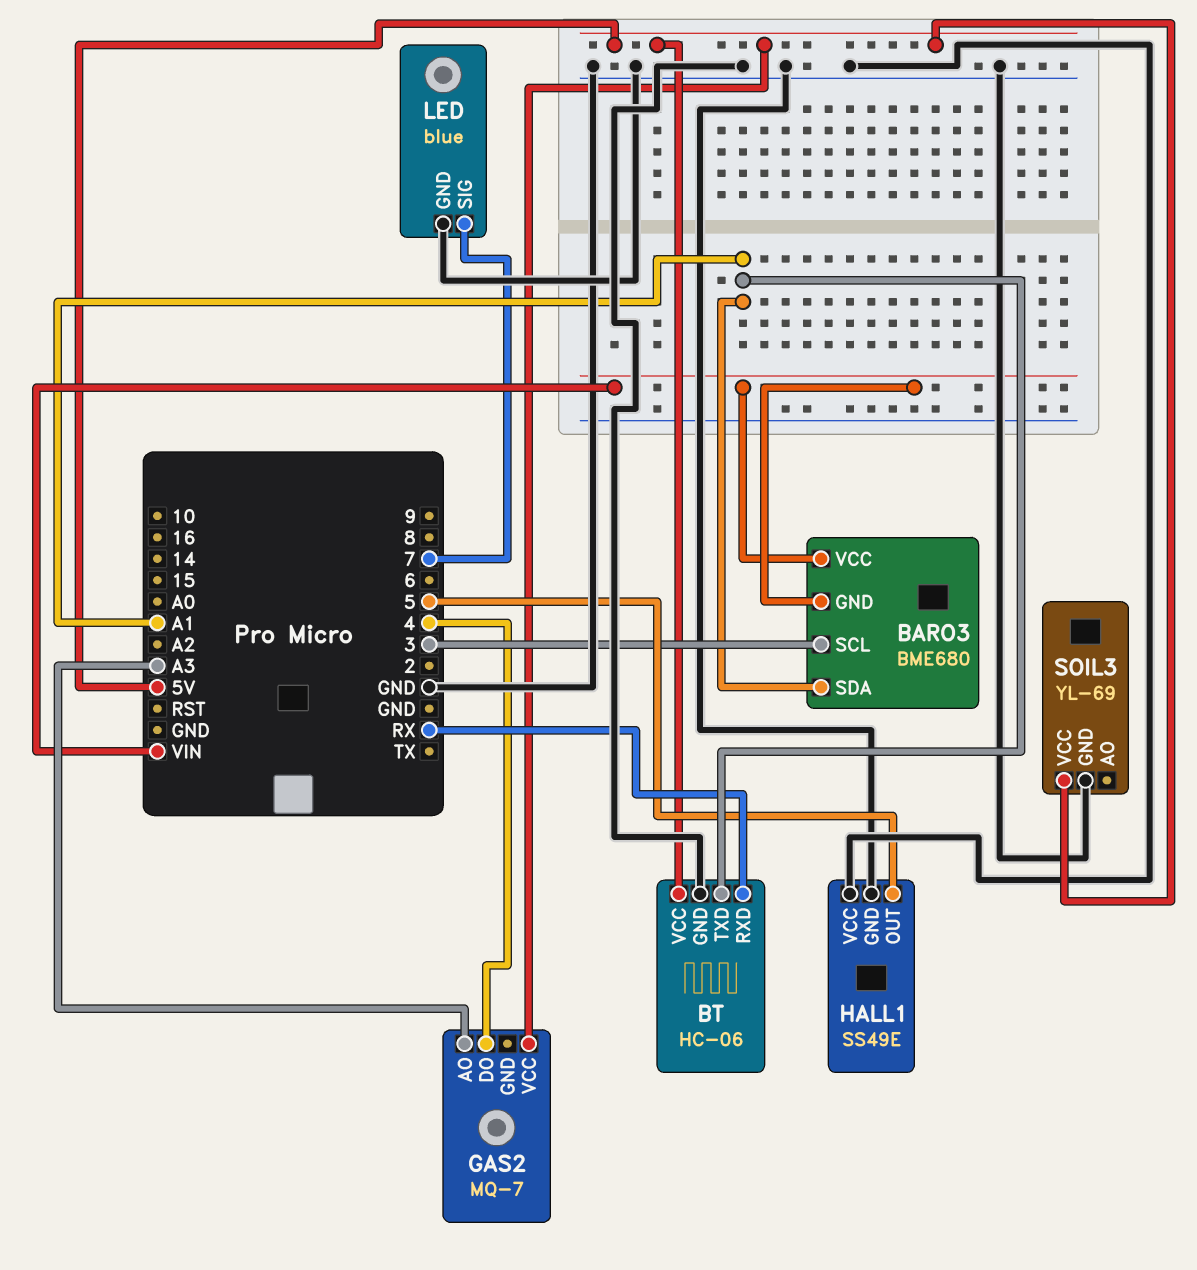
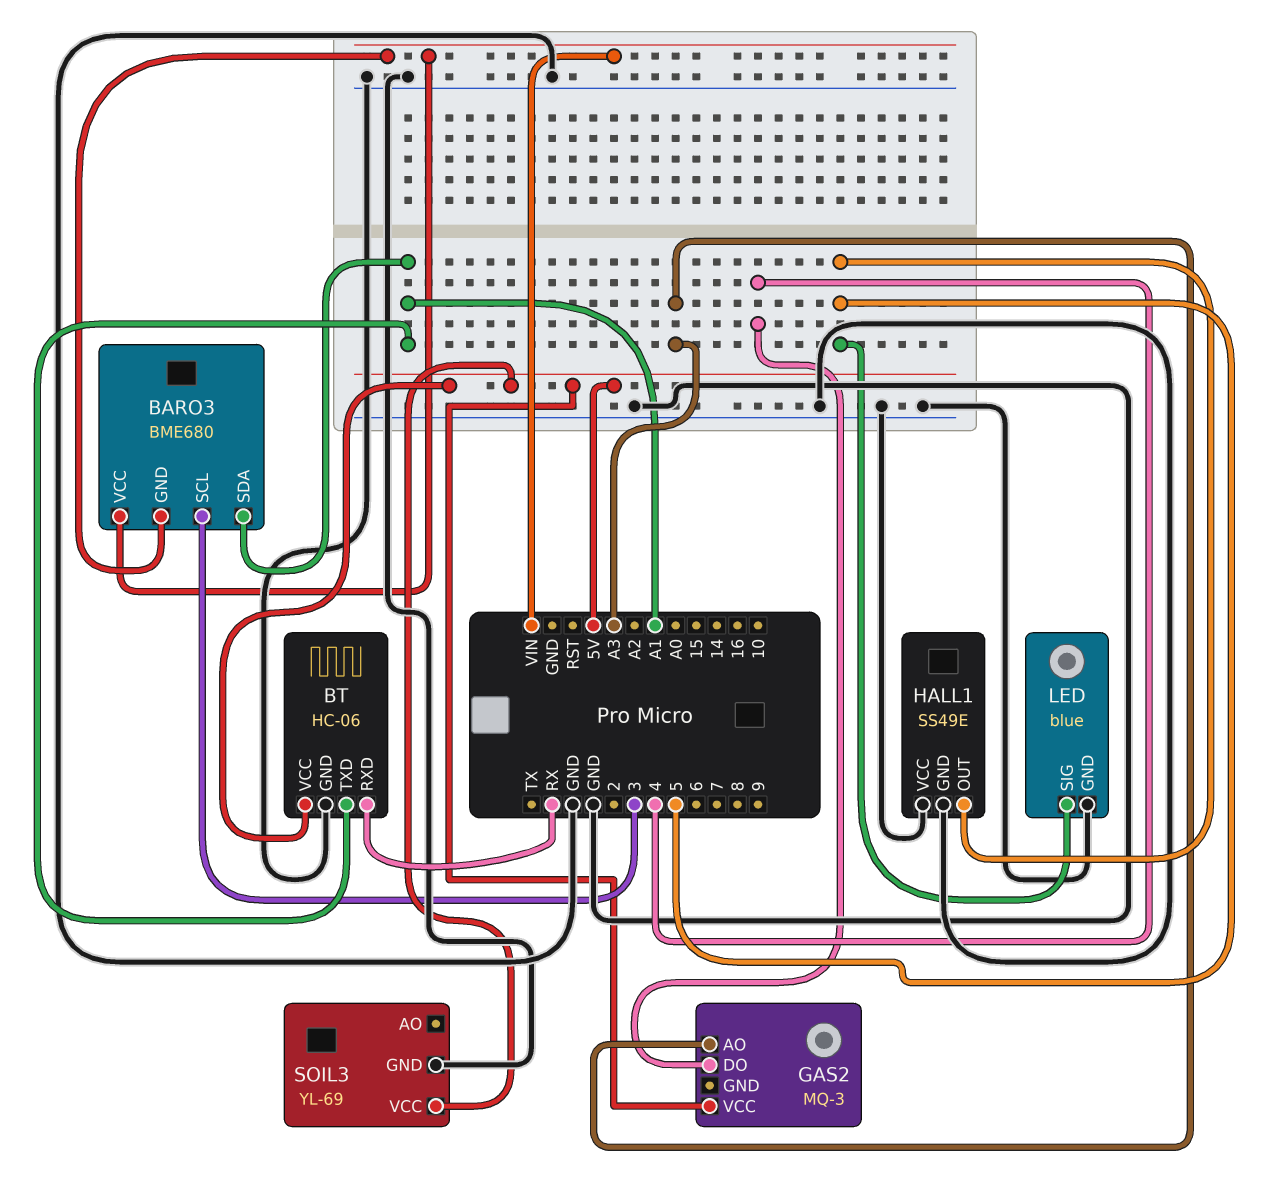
GAS2: MQ-7 -> MQ-3
LED pin SIG: 7 -> 5

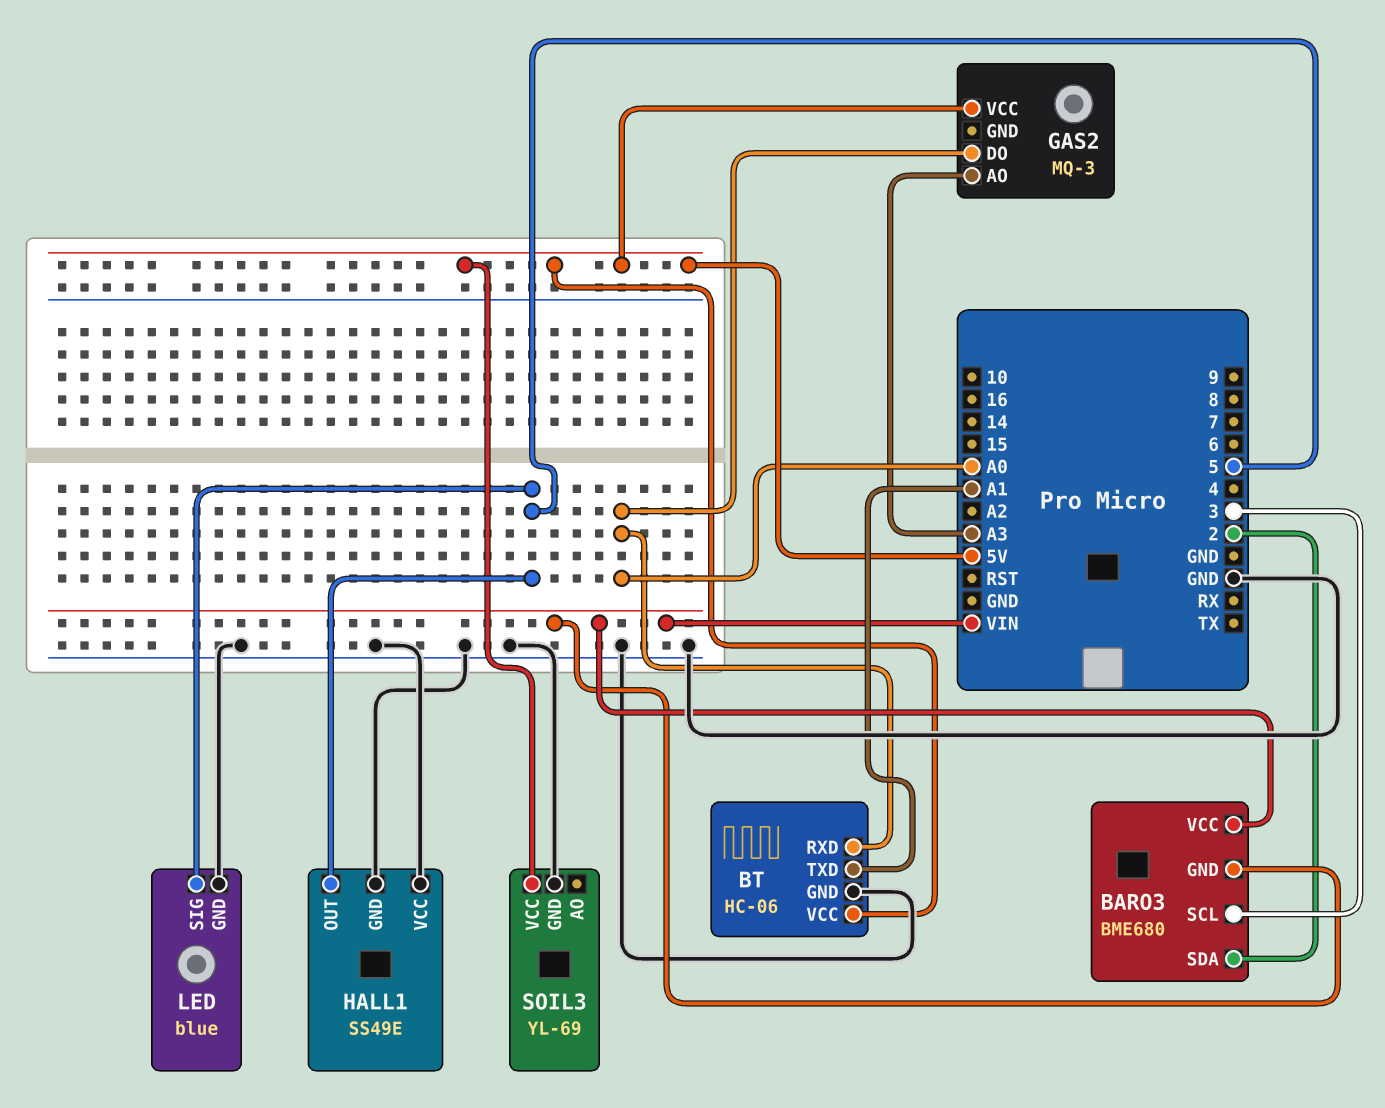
BARO3 pin SDA: A1 -> 2
BT pin RXD: RX -> A0
GAS2 pin DO: 4 -> A0

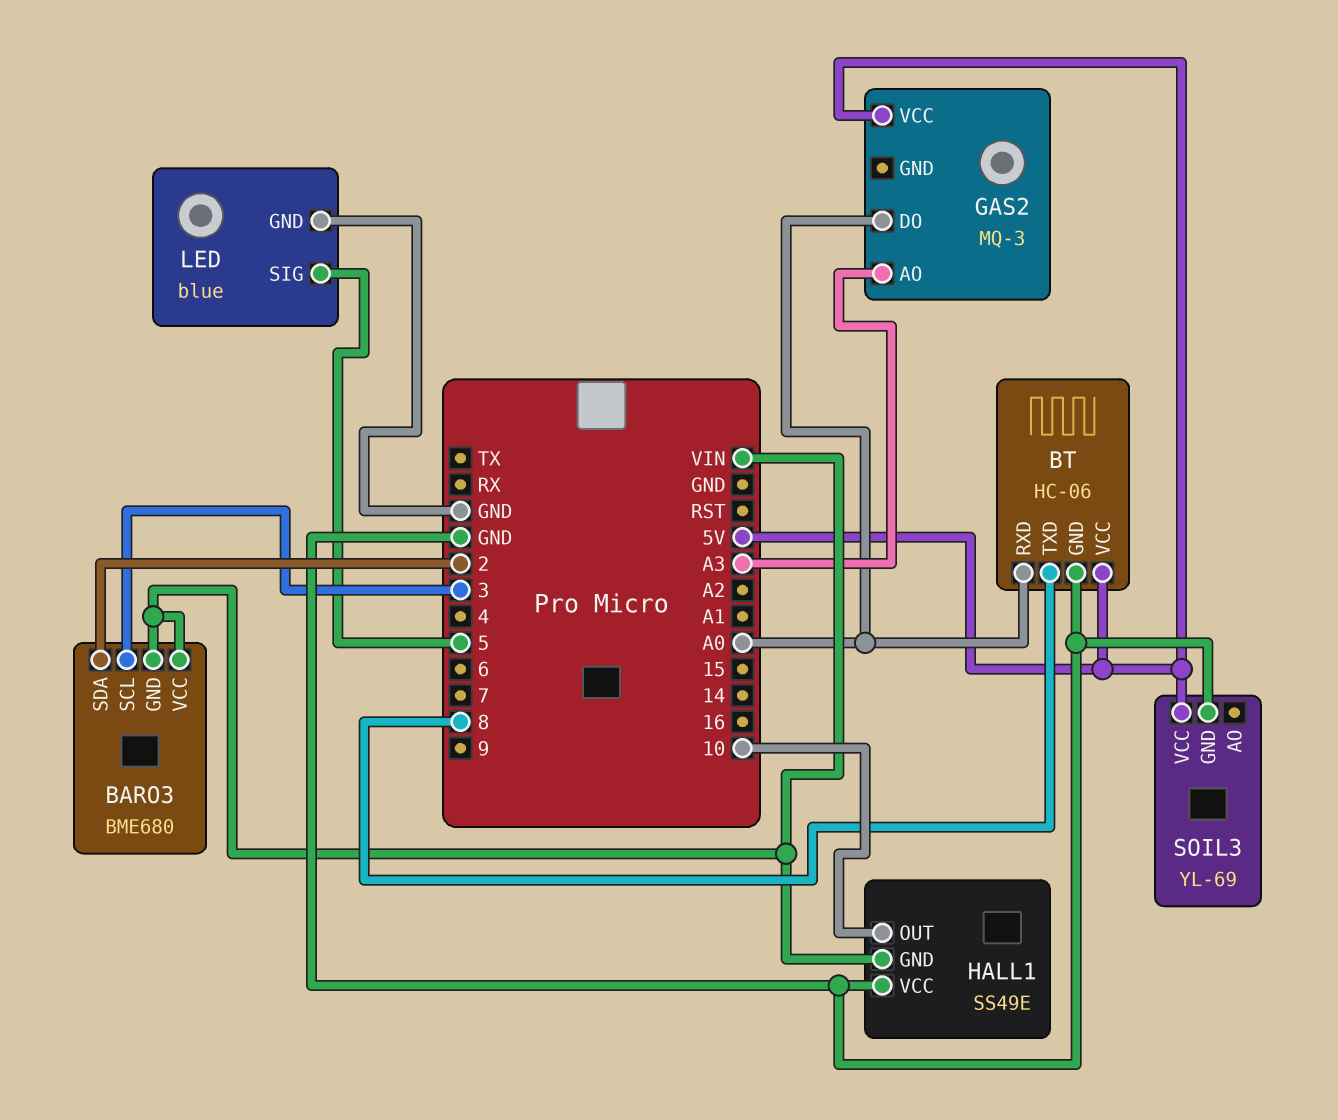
BT pin TXD: A1 -> 8
HALL1 pin GND: GND -> VIN
HALL1 pin OUT: 5 -> 10

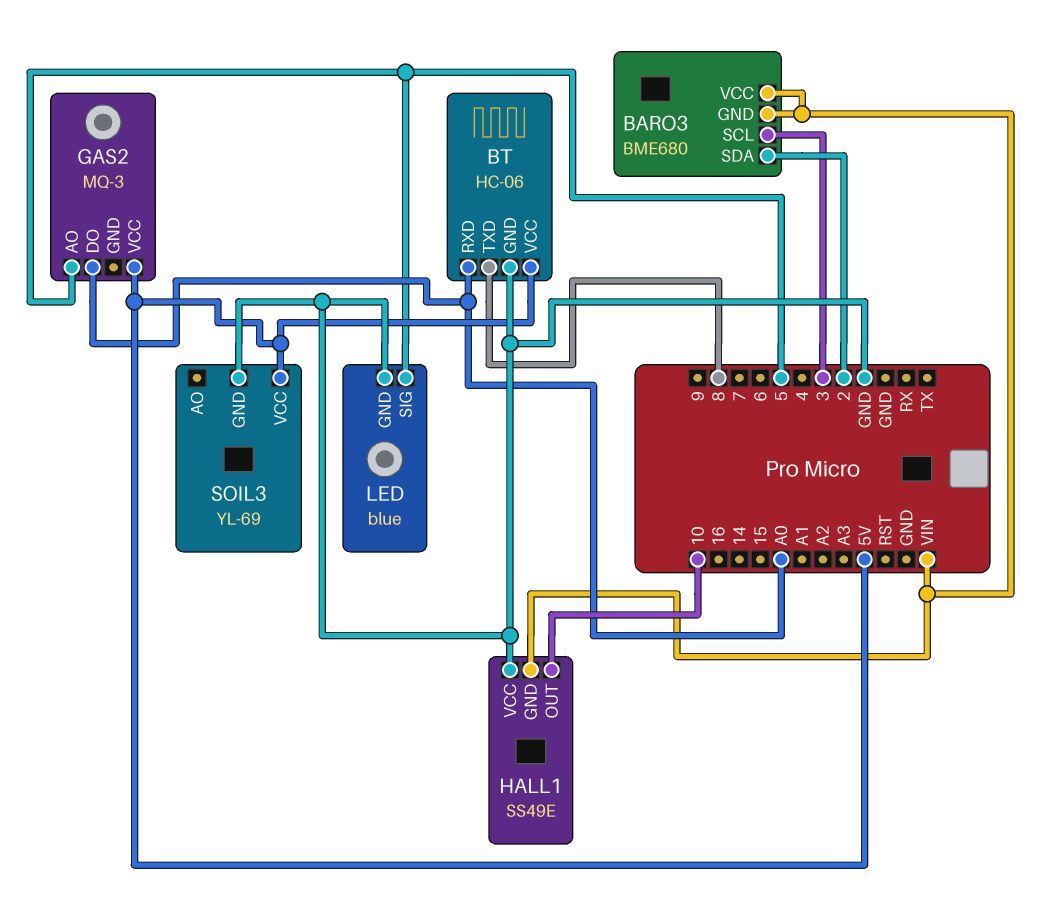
GAS2 pin AO: A3 -> 5

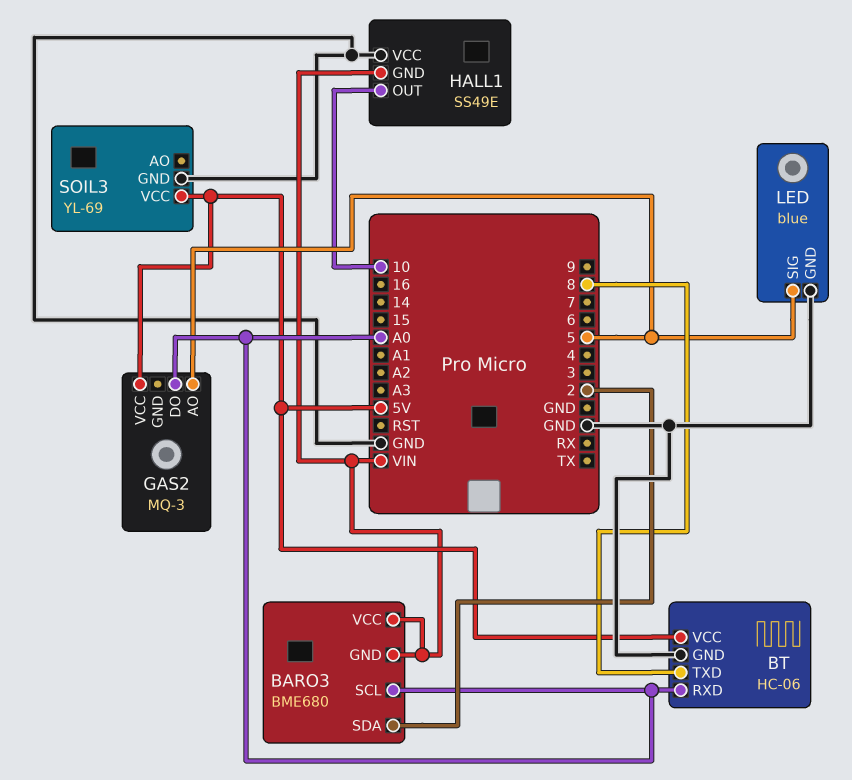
BARO3 pin SCL: 3 -> A0

